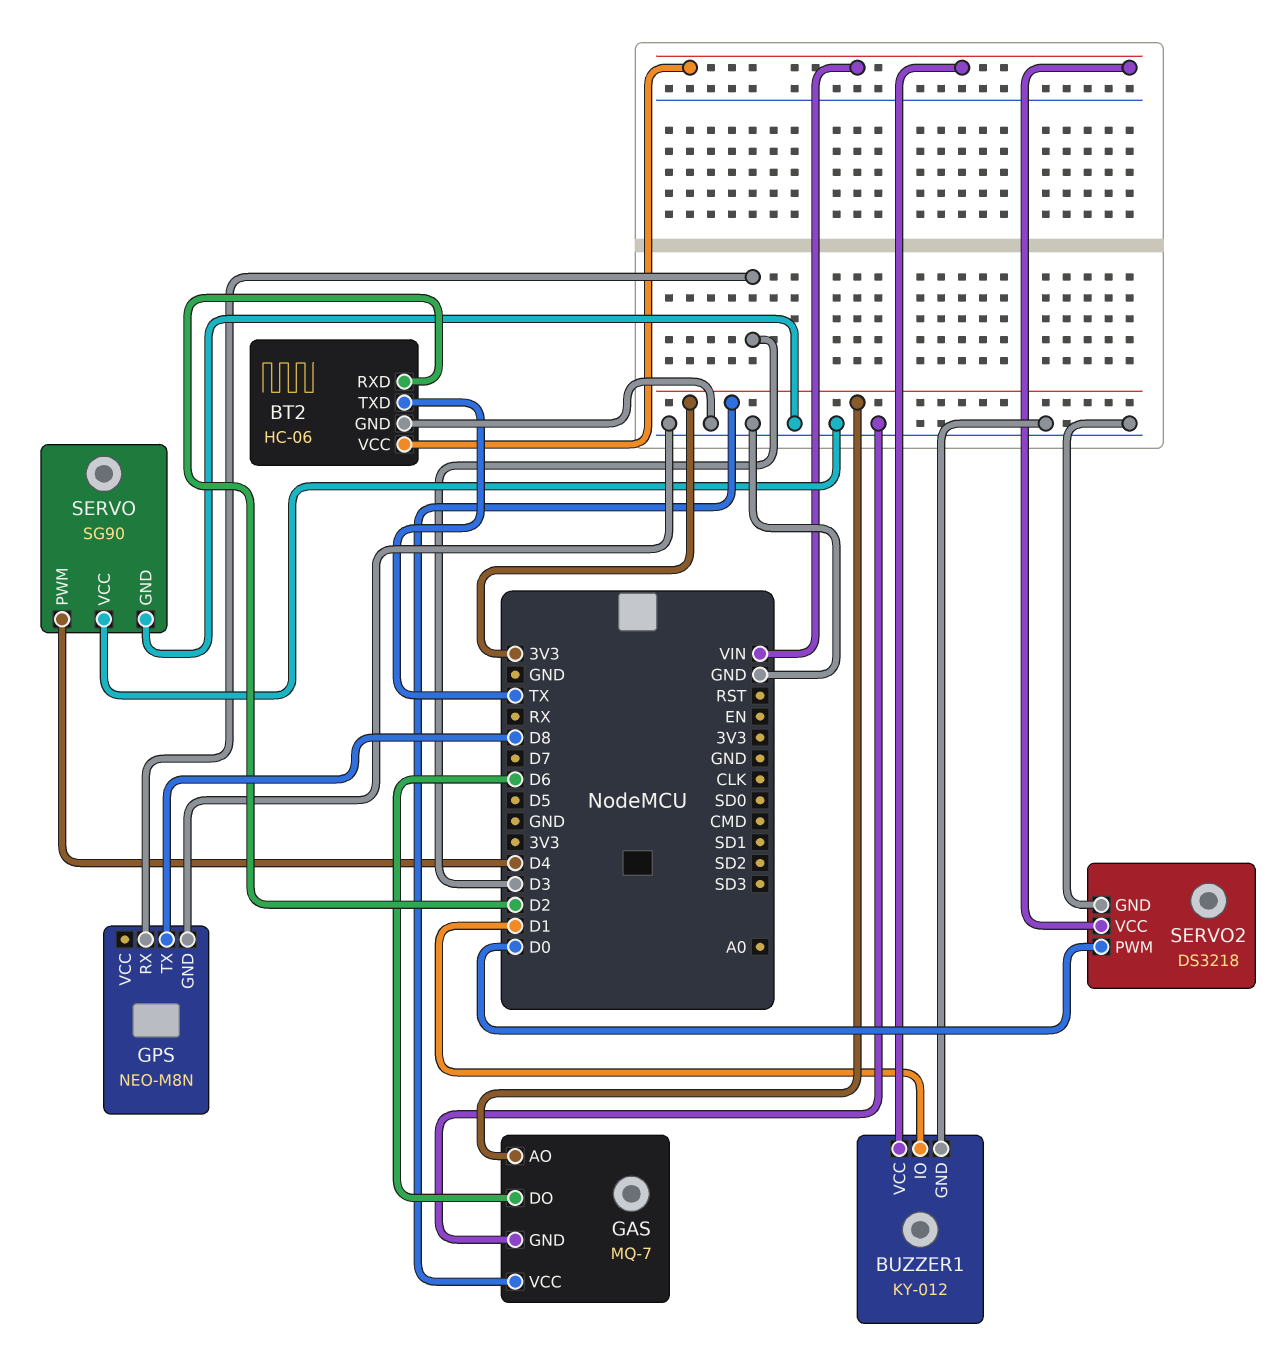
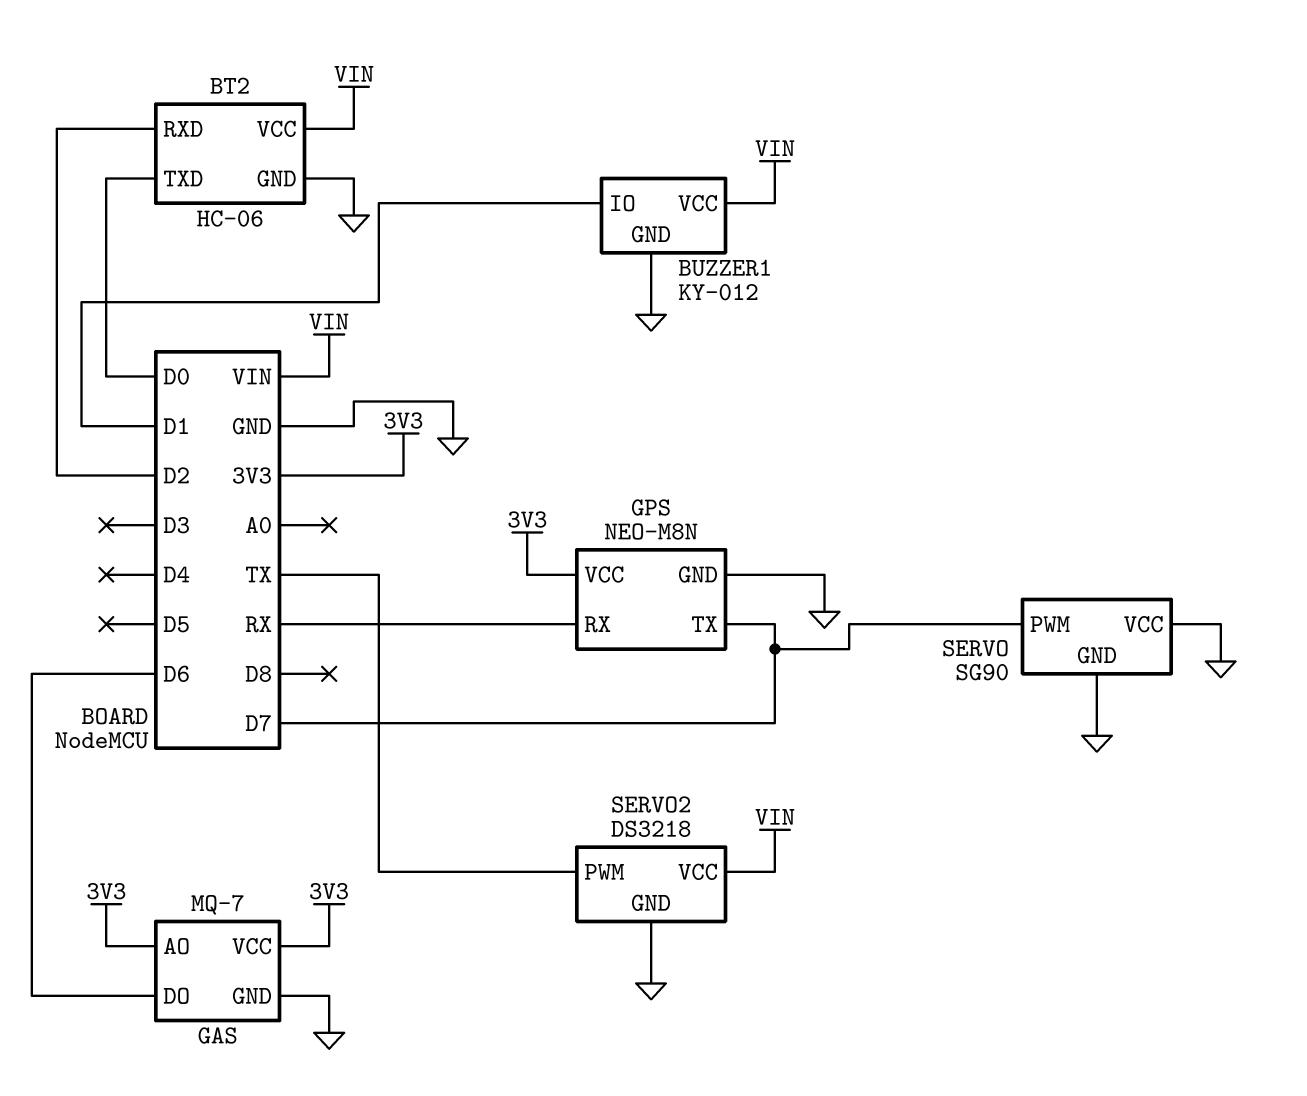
BT2 pin TXD: TX -> D0
GPS pin RX: D3 -> RX
GPS pin TX: D8 -> D7
GPS pin VCC: none -> 3V3
SERVO pin PWM: D4 -> D7
SERVO2 pin PWM: D0 -> TX

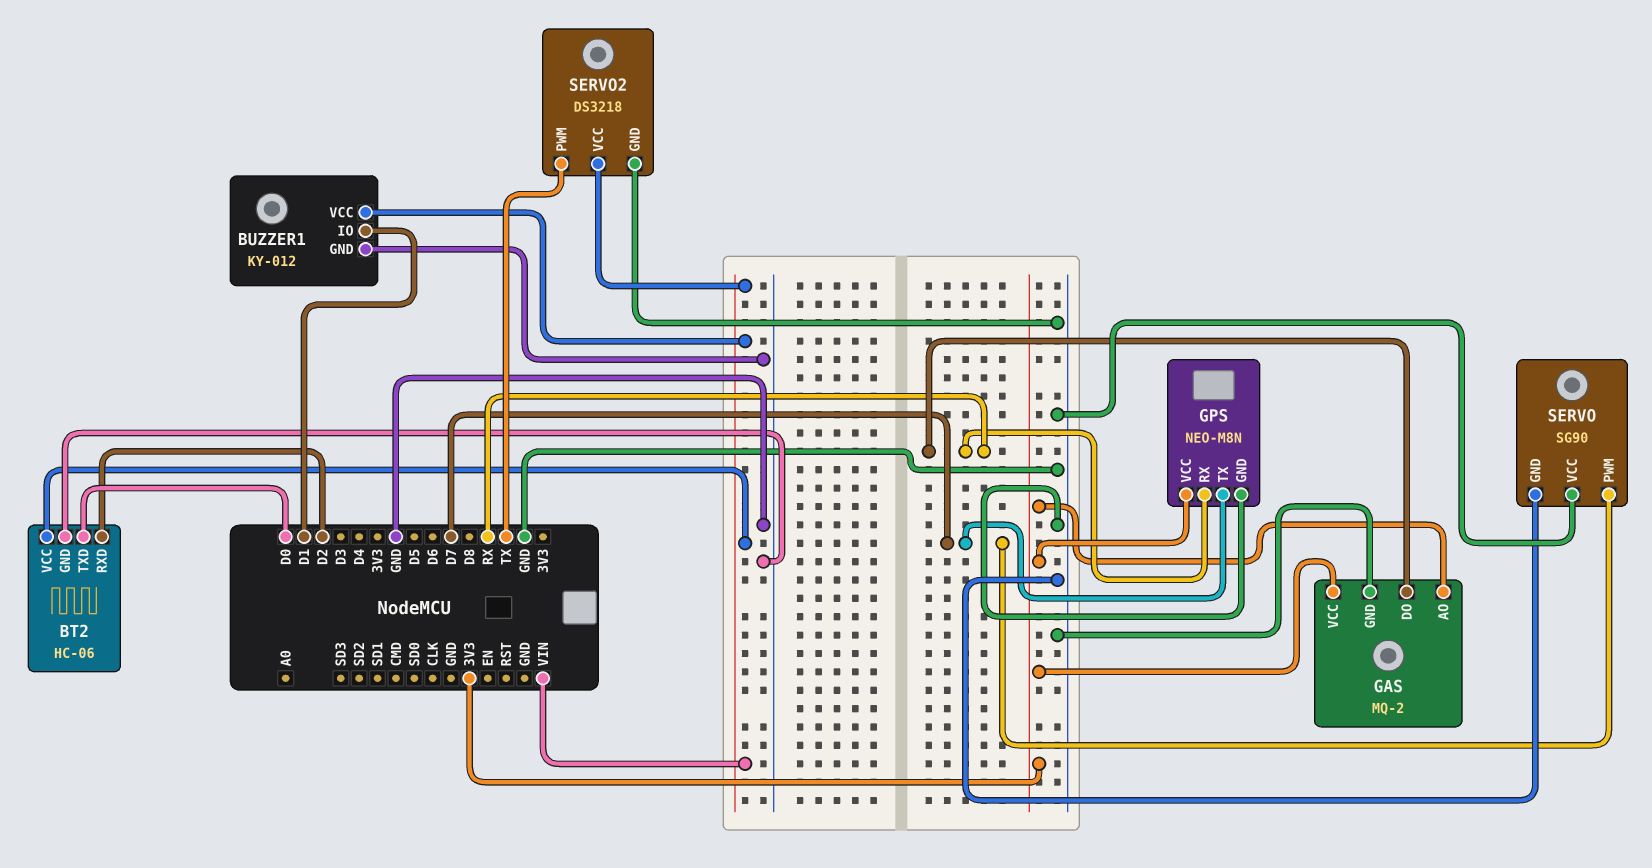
GAS: MQ-7 -> MQ-2
GAS pin DO: D6 -> RX

